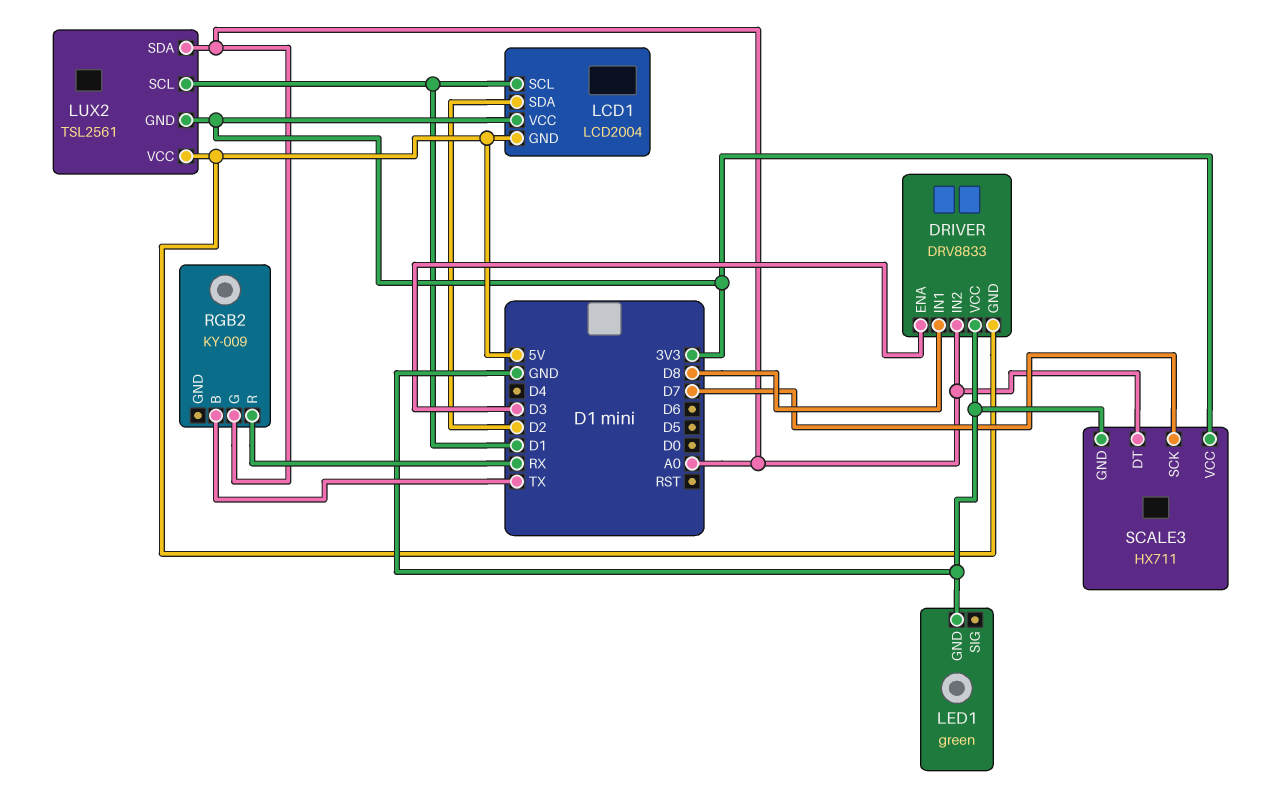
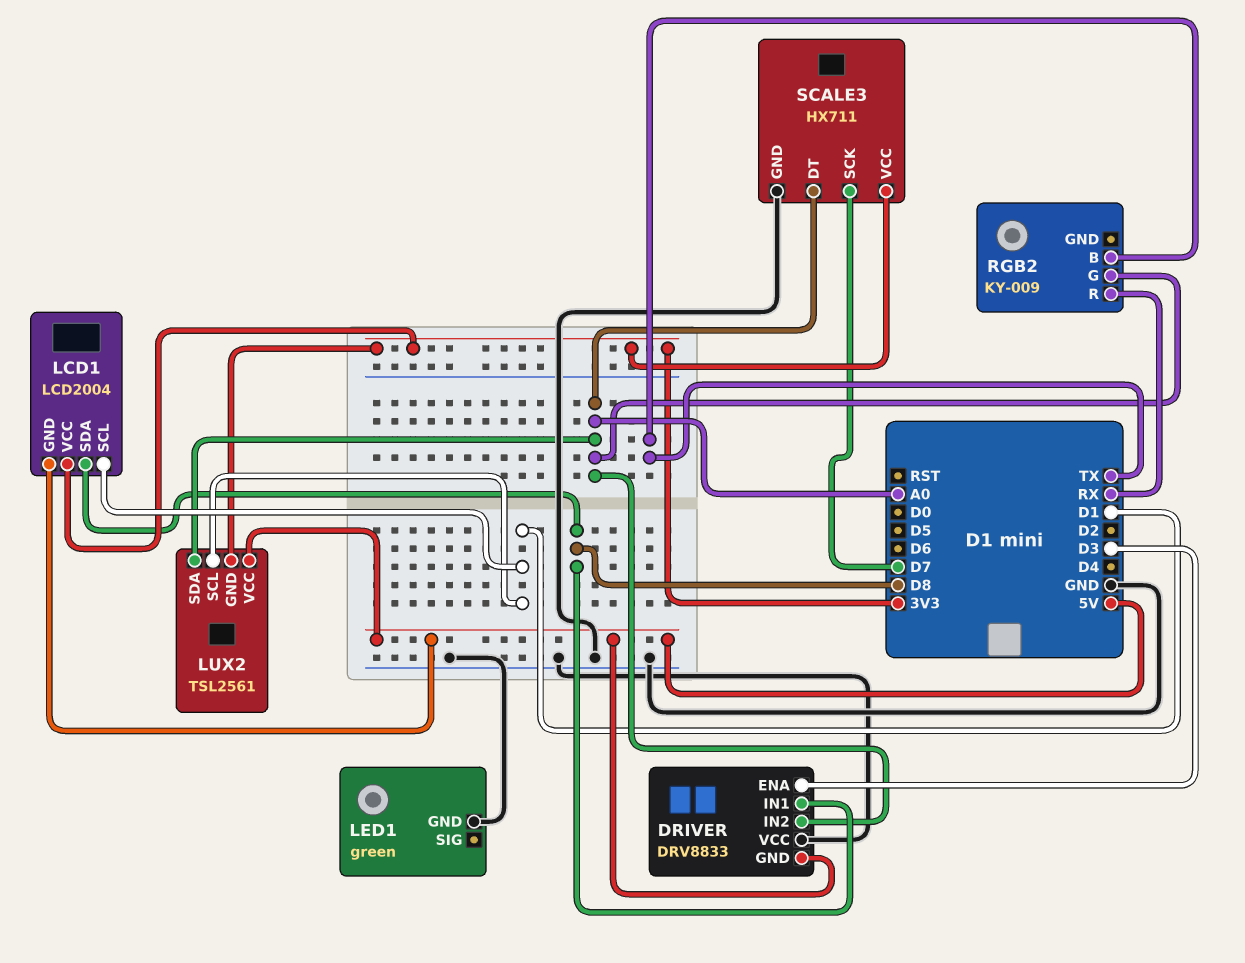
LCD1 pin SDA: D2 -> D8

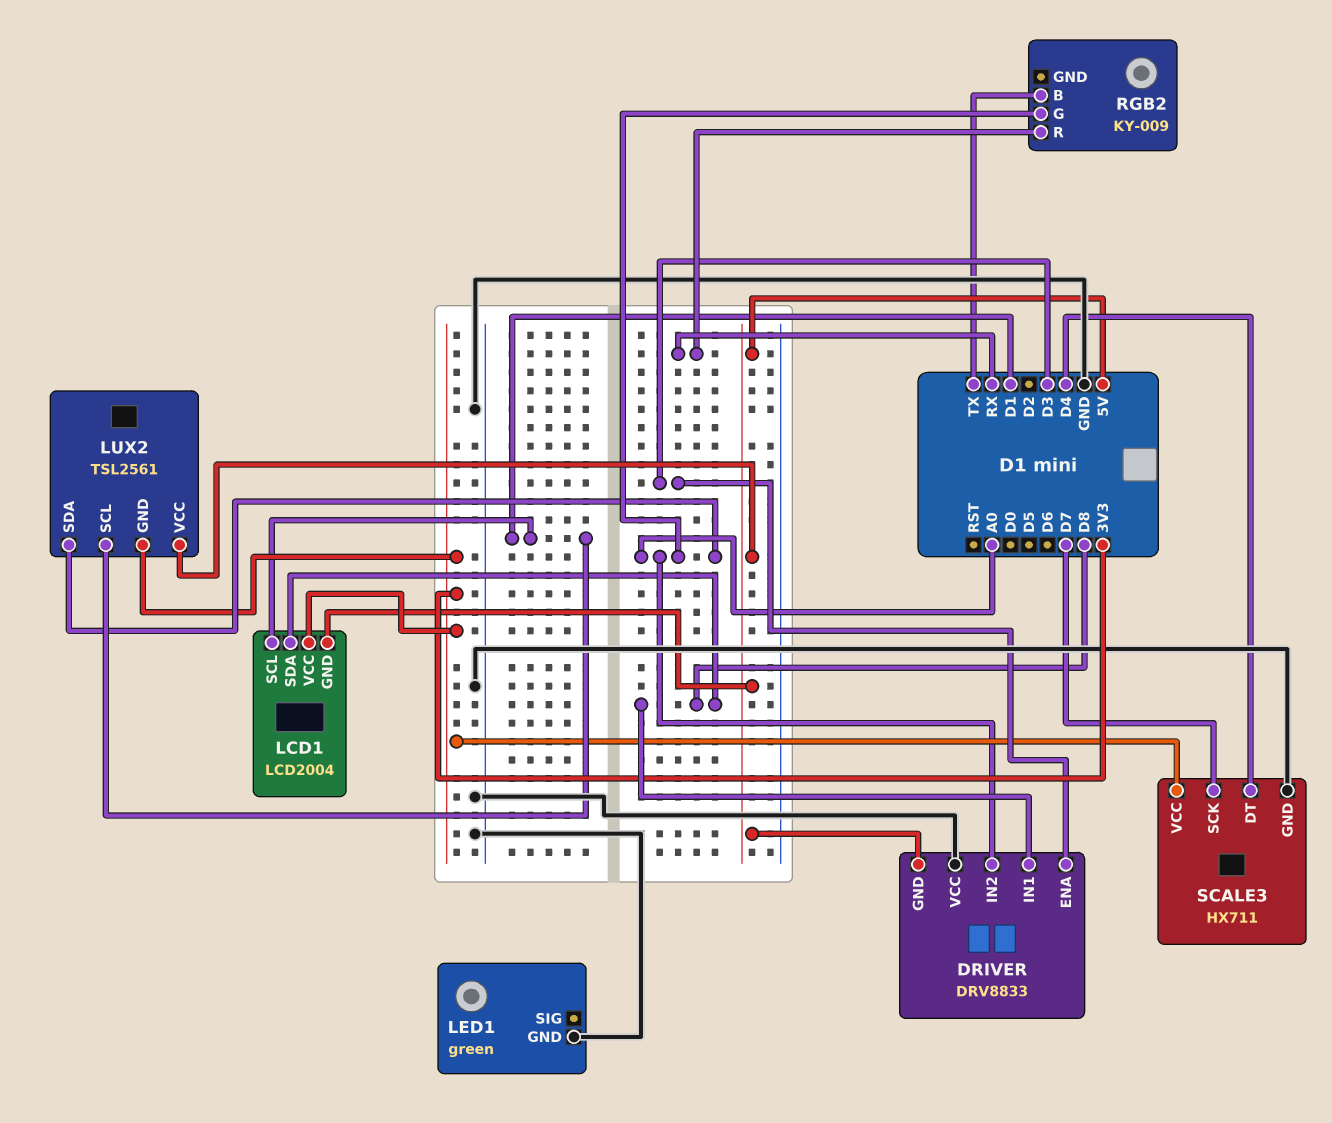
SCALE3 pin DT: A0 -> D4

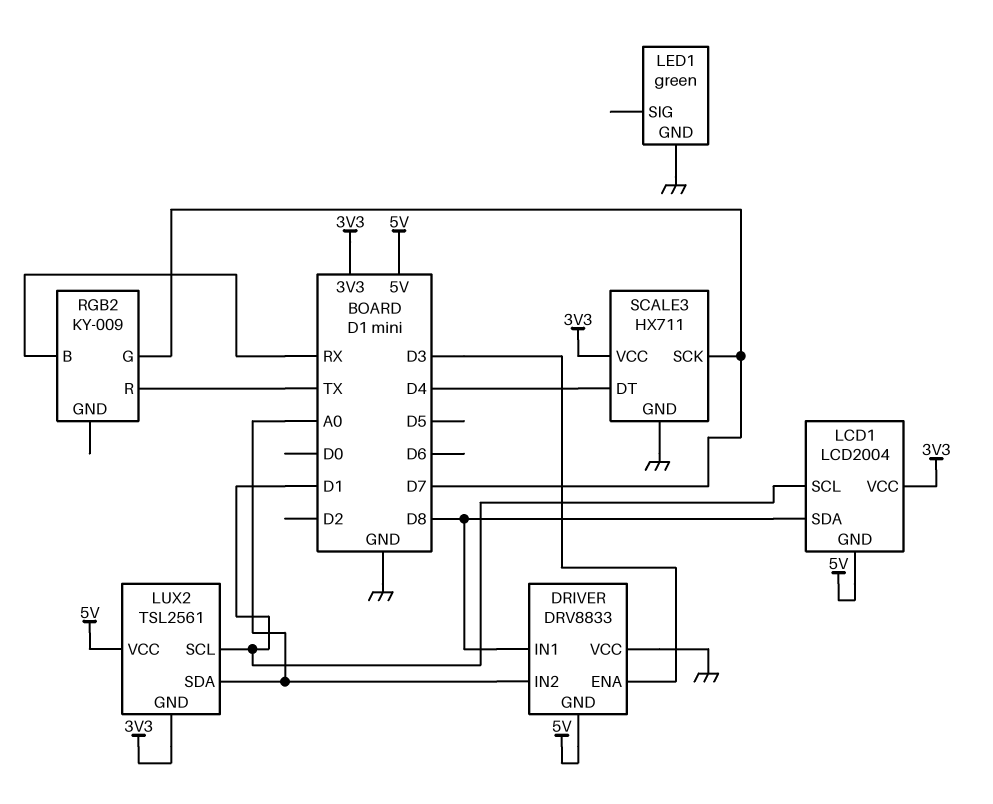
RGB2 pin B: TX -> RX
RGB2 pin G: A0 -> D7
RGB2 pin R: RX -> TX

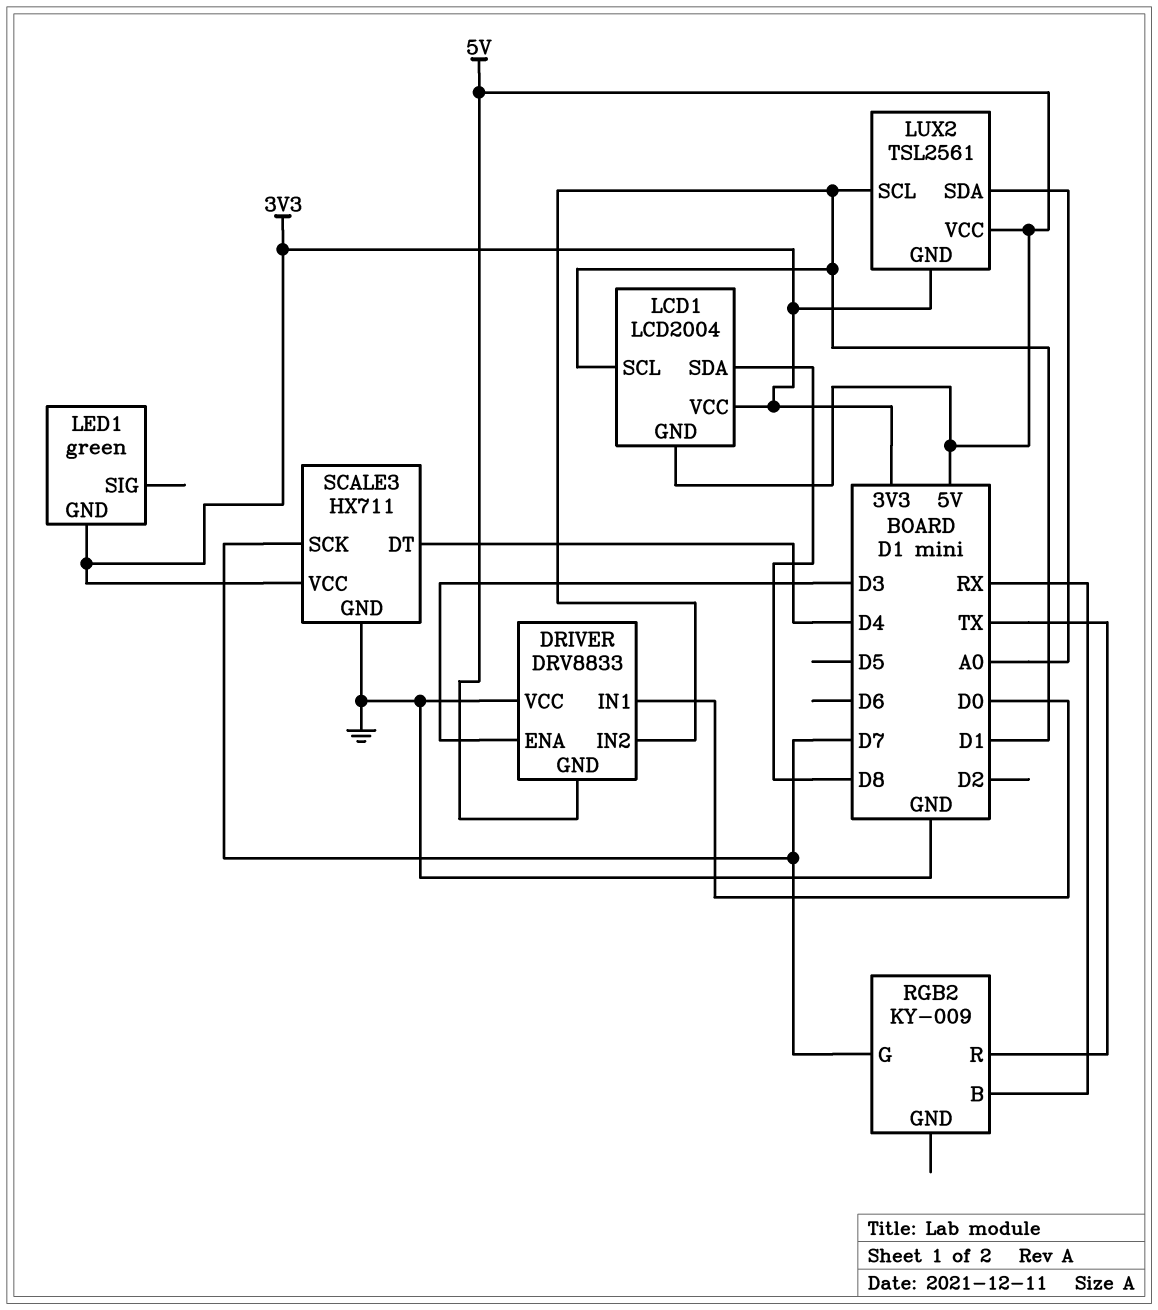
DRIVER pin IN1: D8 -> D0
DRIVER pin IN2: A0 -> D1
LED1 pin GND: GND -> 3V3

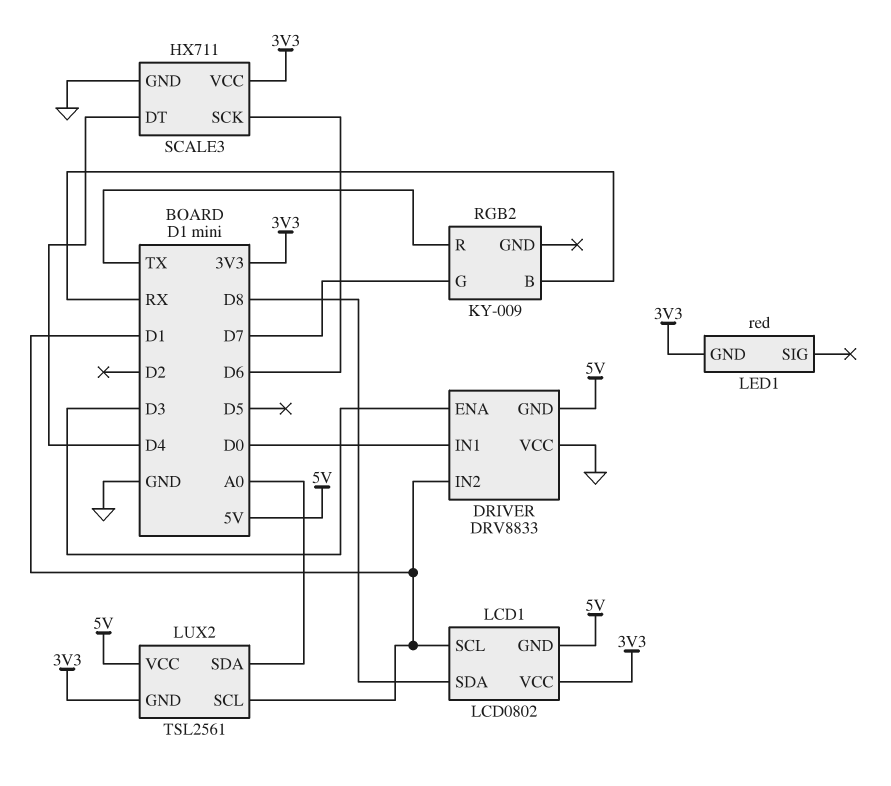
LCD1: LCD2004 -> LCD0802
LED1: green -> red
SCALE3 pin SCK: D7 -> D6

